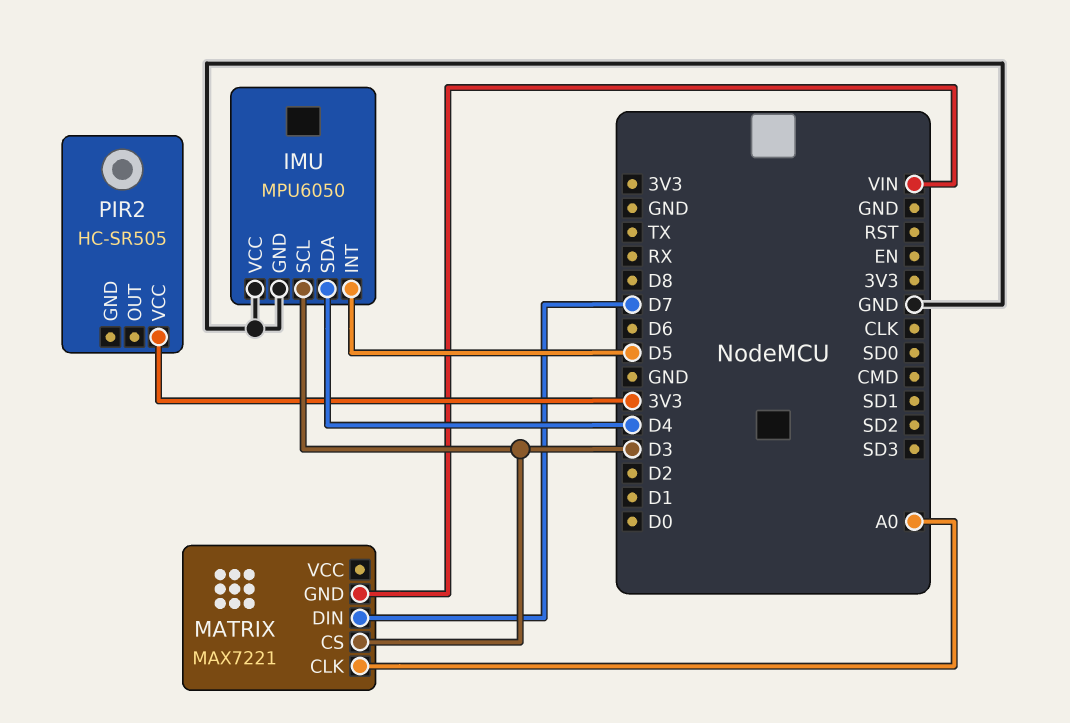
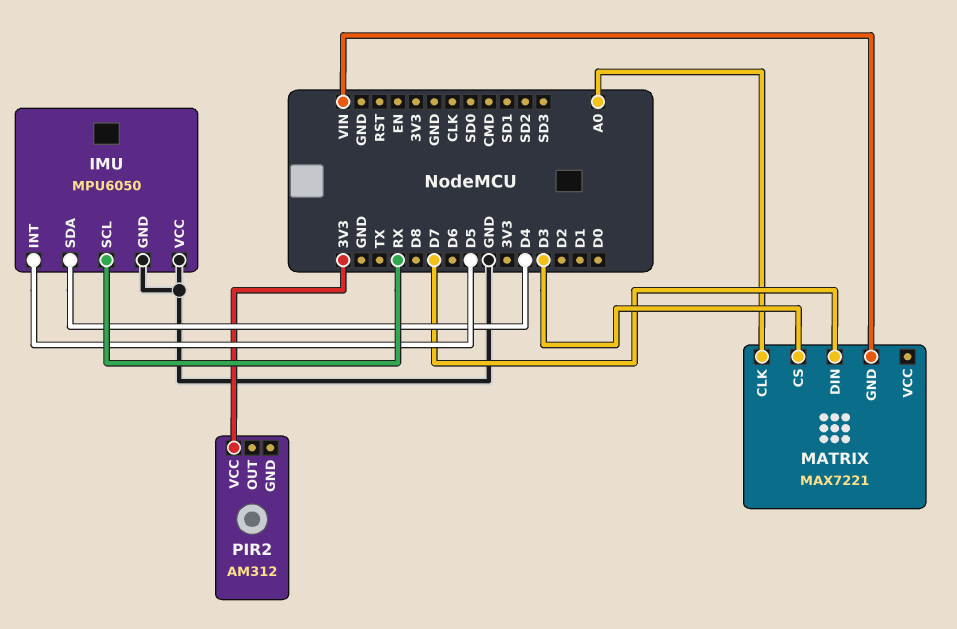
IMU pin SCL: D3 -> RX
PIR2: HC-SR505 -> AM312

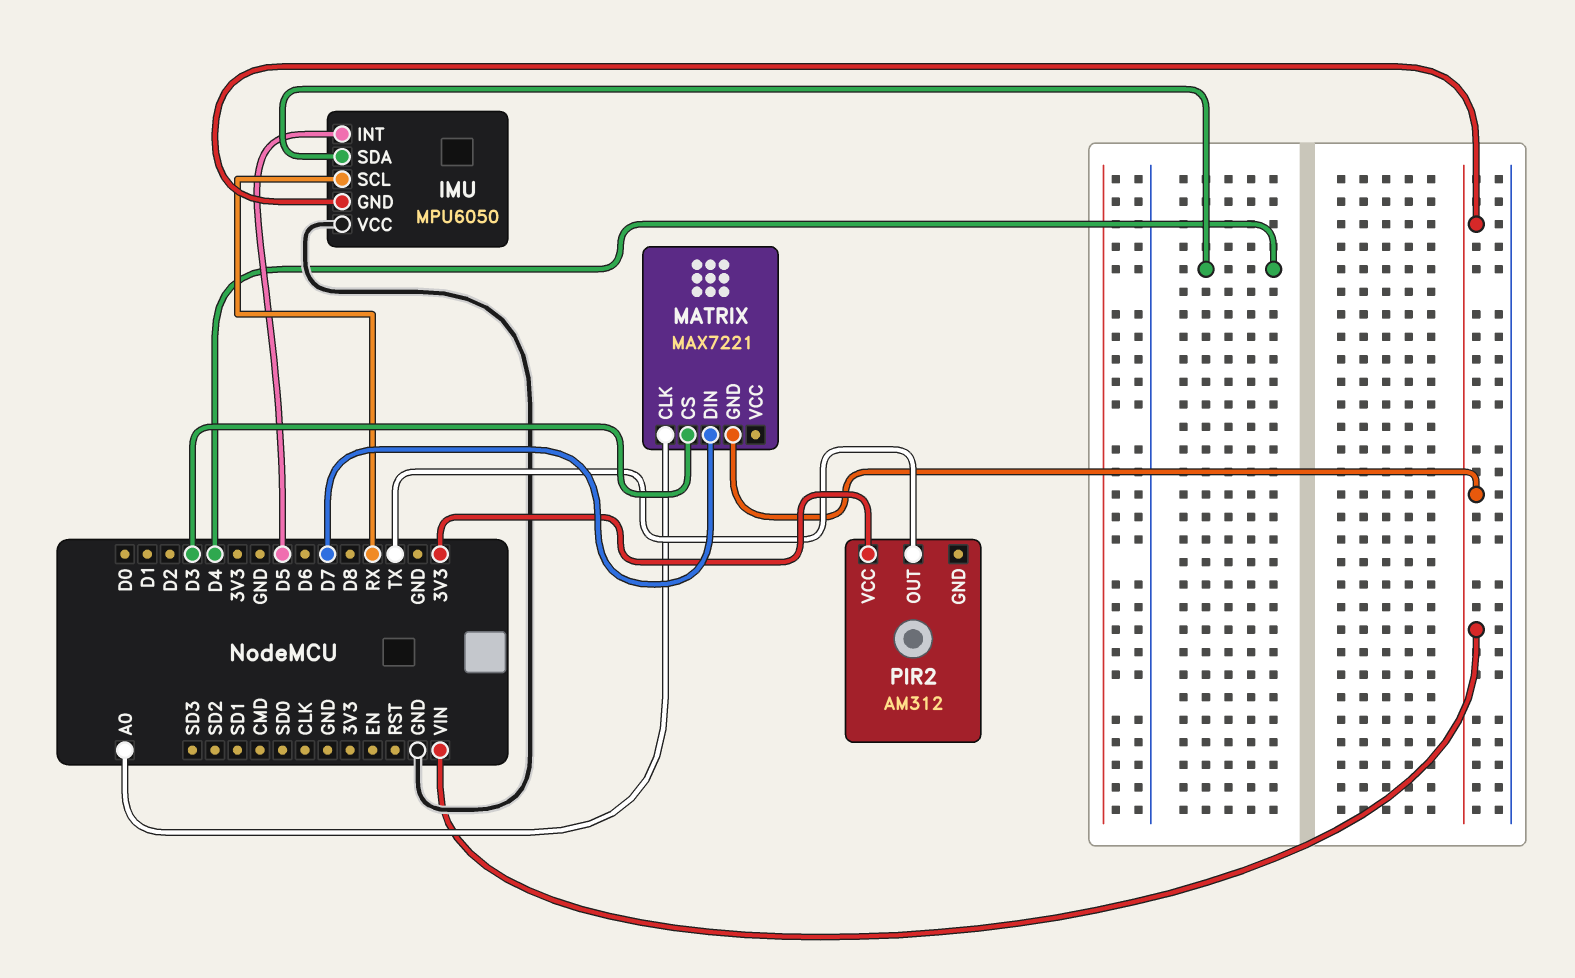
IMU pin GND: GND -> VIN
PIR2 pin OUT: none -> TX

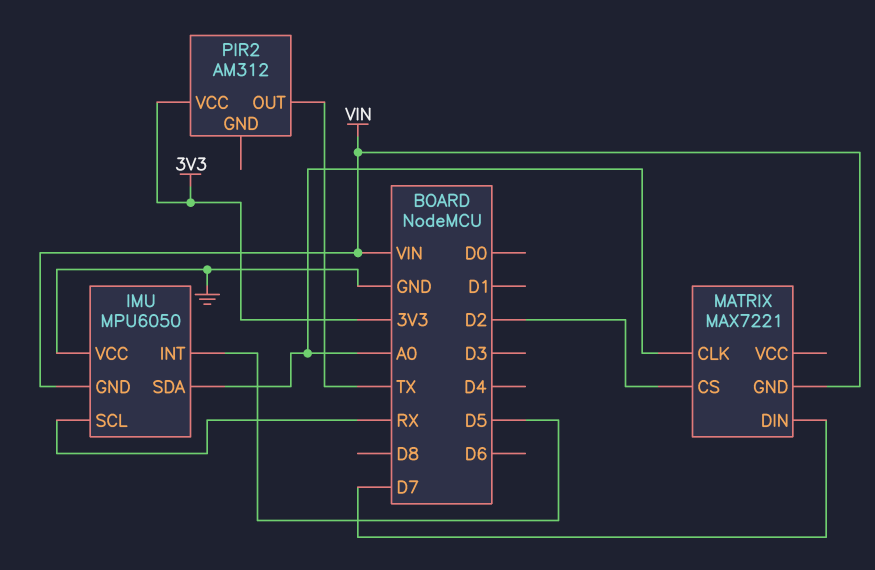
IMU pin SDA: D4 -> A0
MATRIX pin CS: D3 -> D2

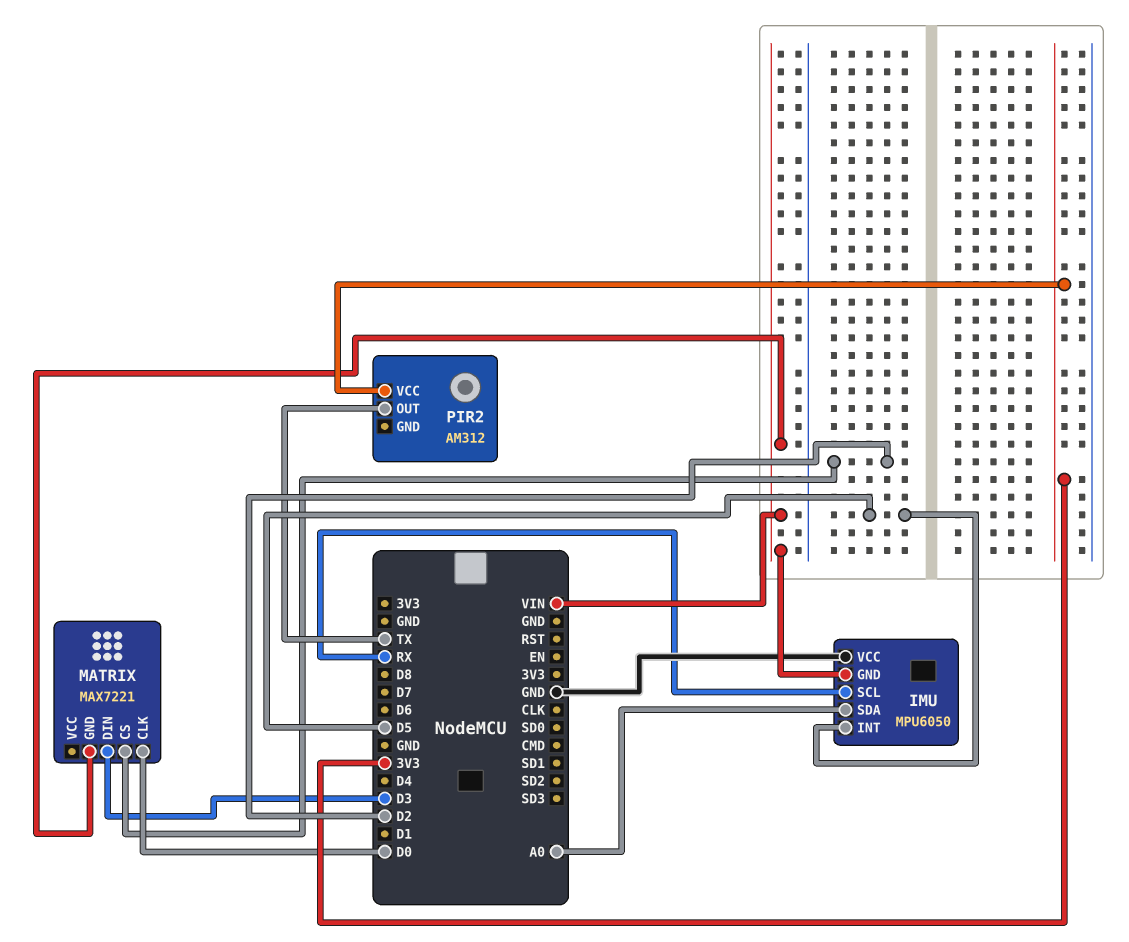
MATRIX pin CLK: A0 -> D0
MATRIX pin DIN: D7 -> D3

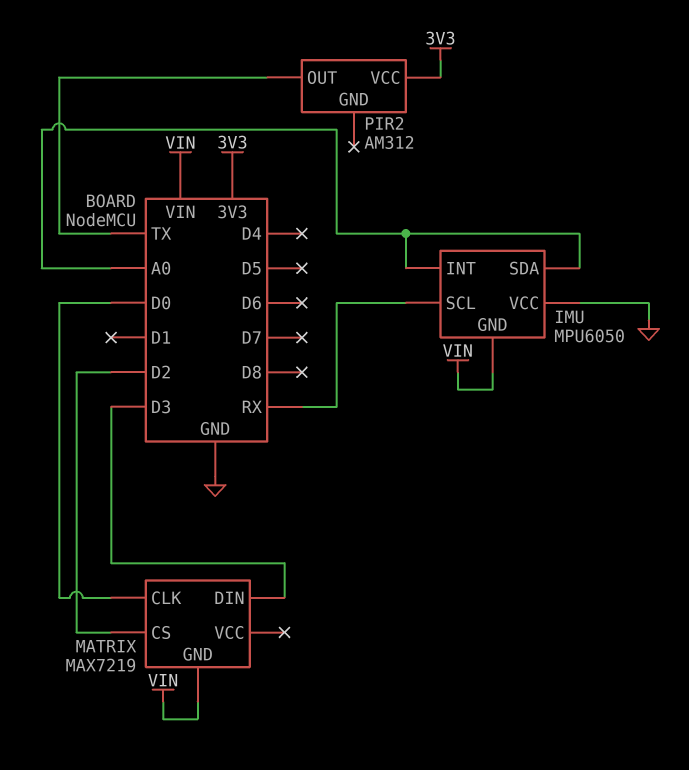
IMU pin INT: D5 -> A0
MATRIX: MAX7221 -> MAX7219

